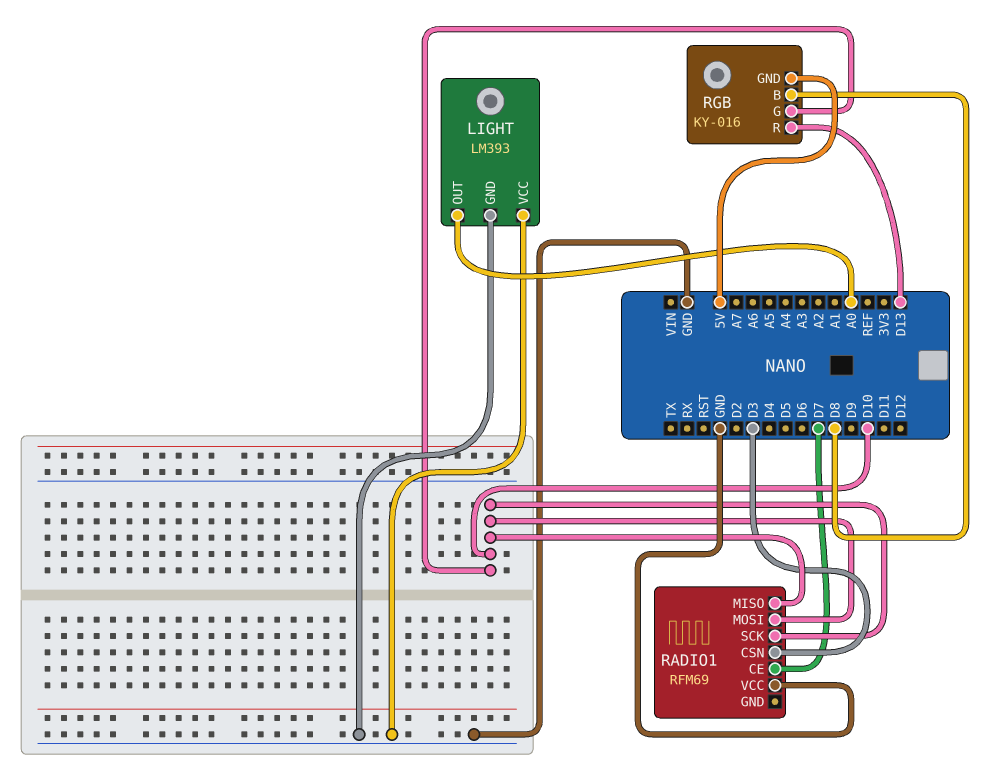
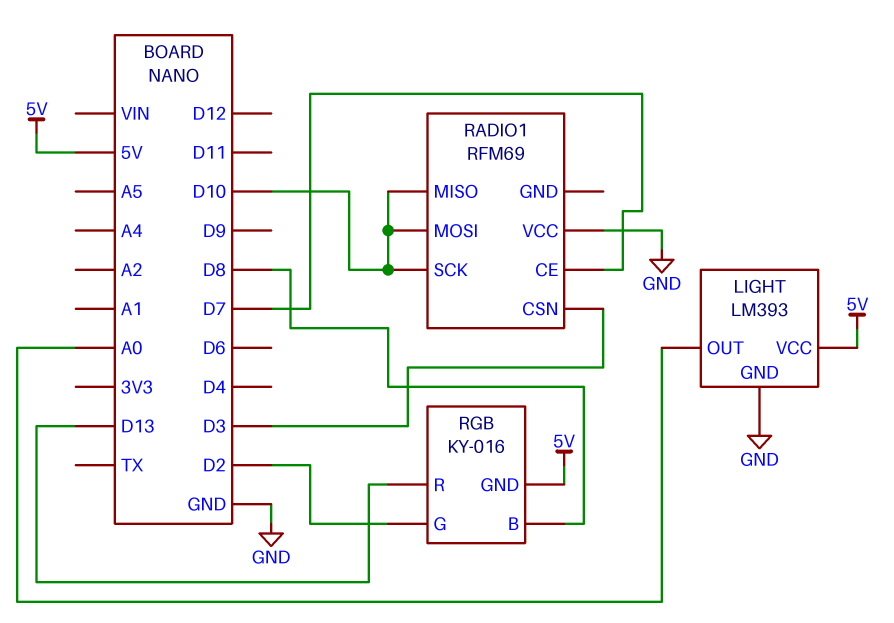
LIGHT pin VCC: GND -> 5V
RGB pin G: D10 -> D2

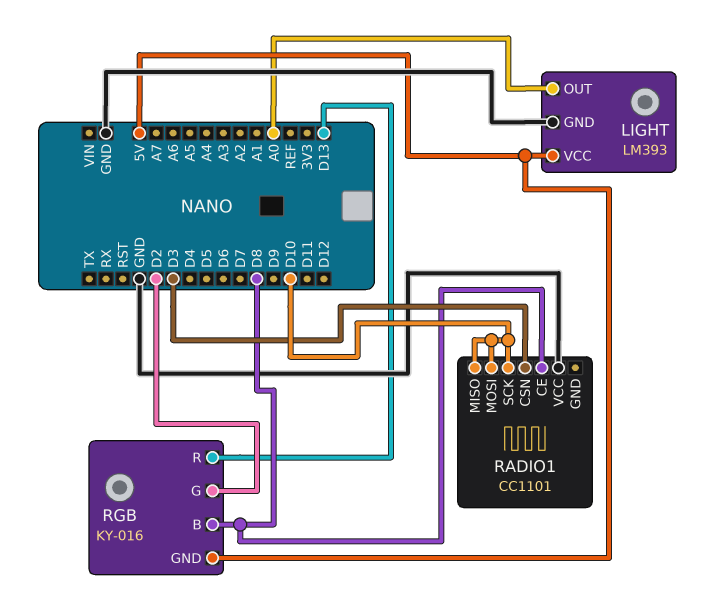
RADIO1: RFM69 -> CC1101
RADIO1 pin CE: D7 -> D8

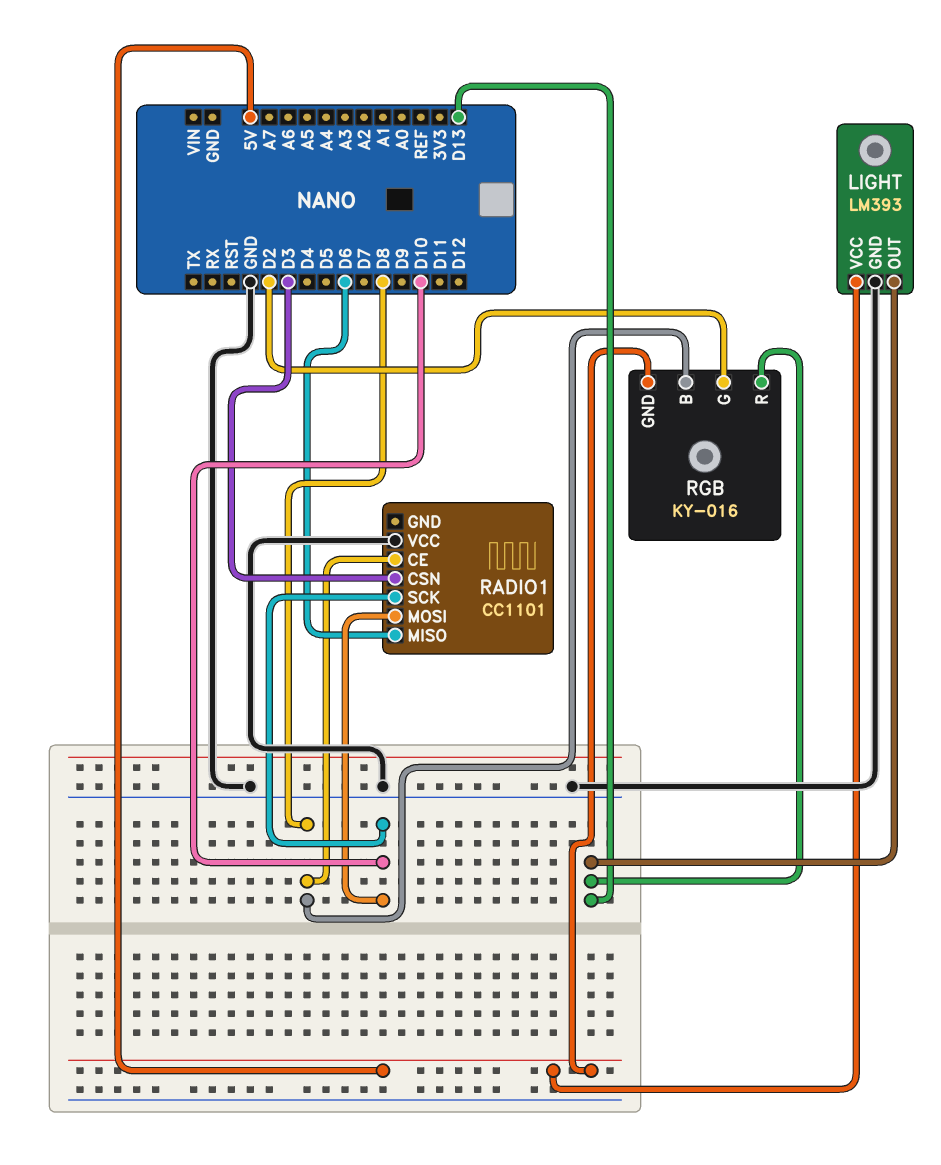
LIGHT pin OUT: A0 -> D13
RADIO1 pin MISO: D10 -> D6

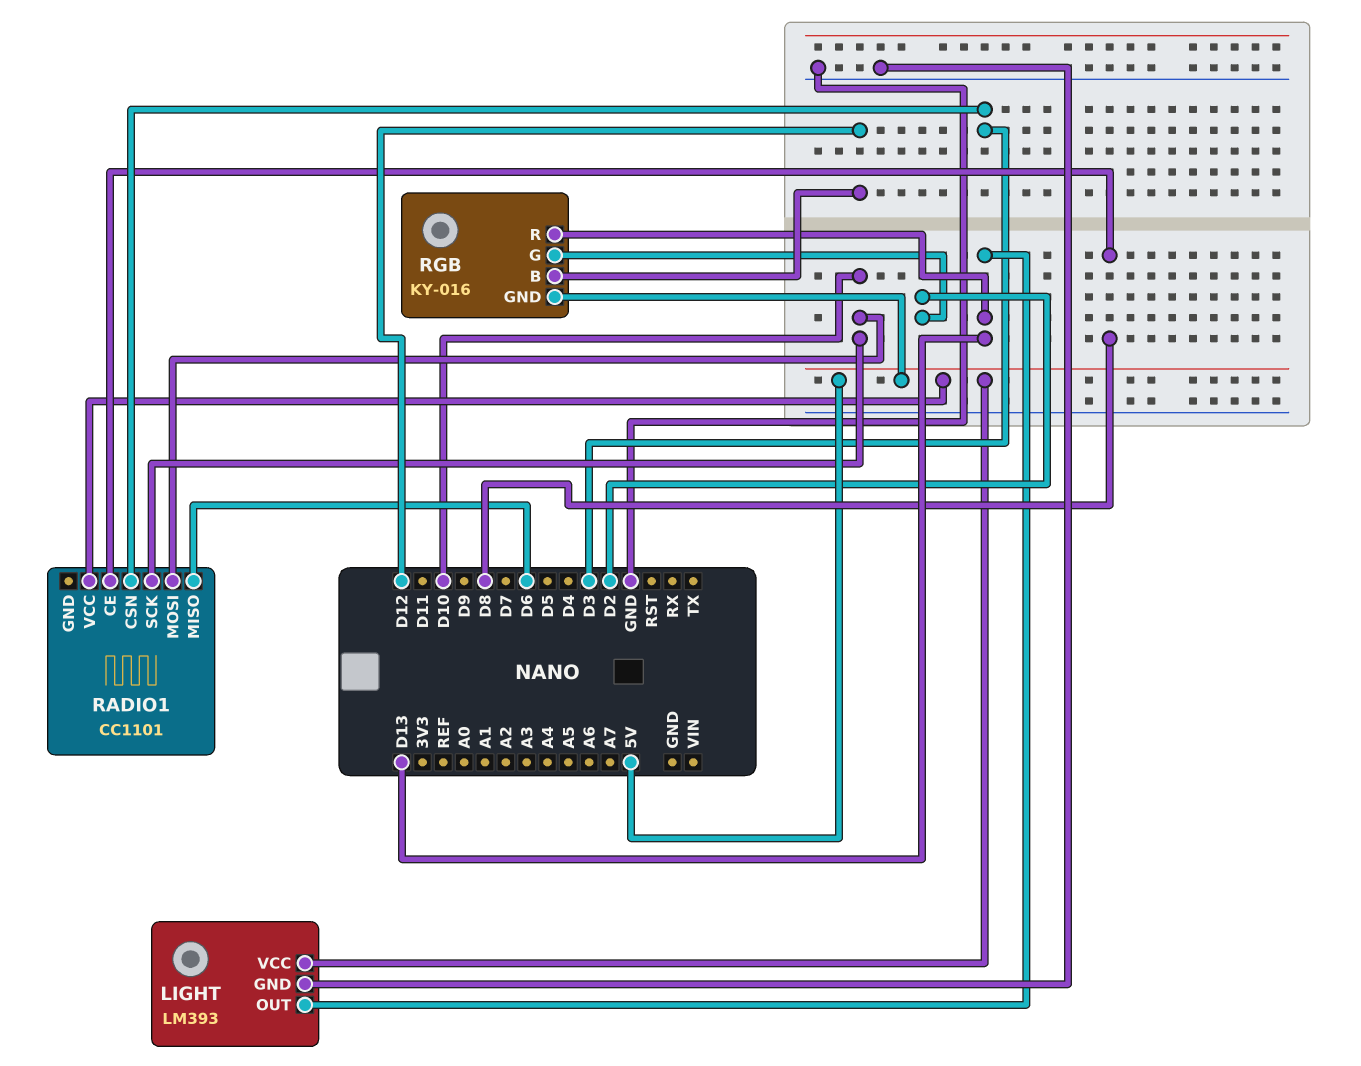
RADIO1 pin VCC: GND -> 5V
RGB pin B: D8 -> D12

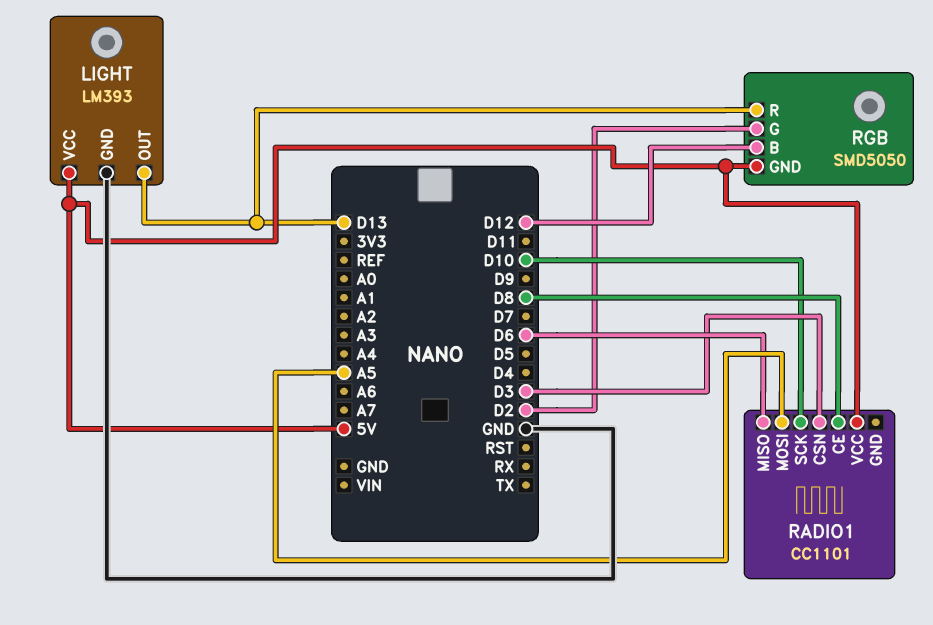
RADIO1 pin MOSI: D10 -> A5
RGB: KY-016 -> SMD5050

